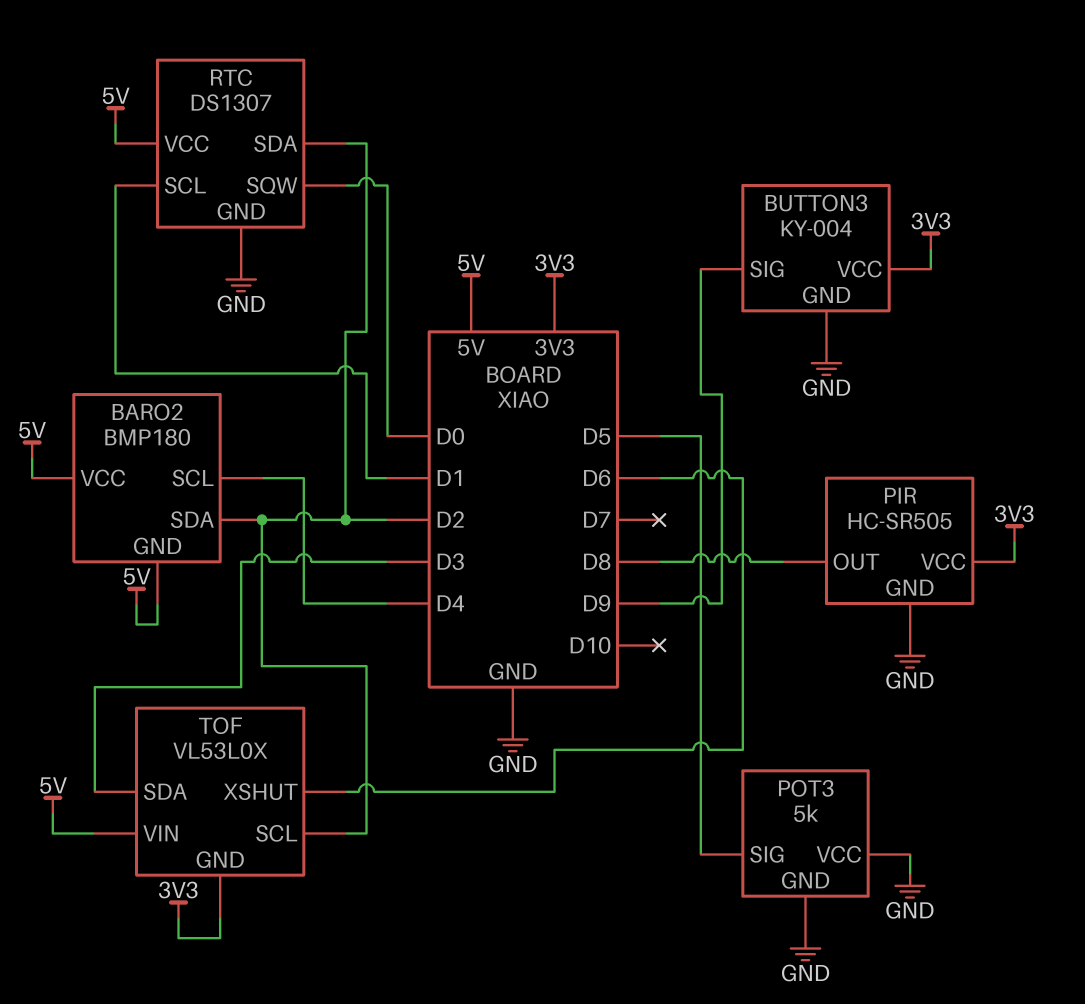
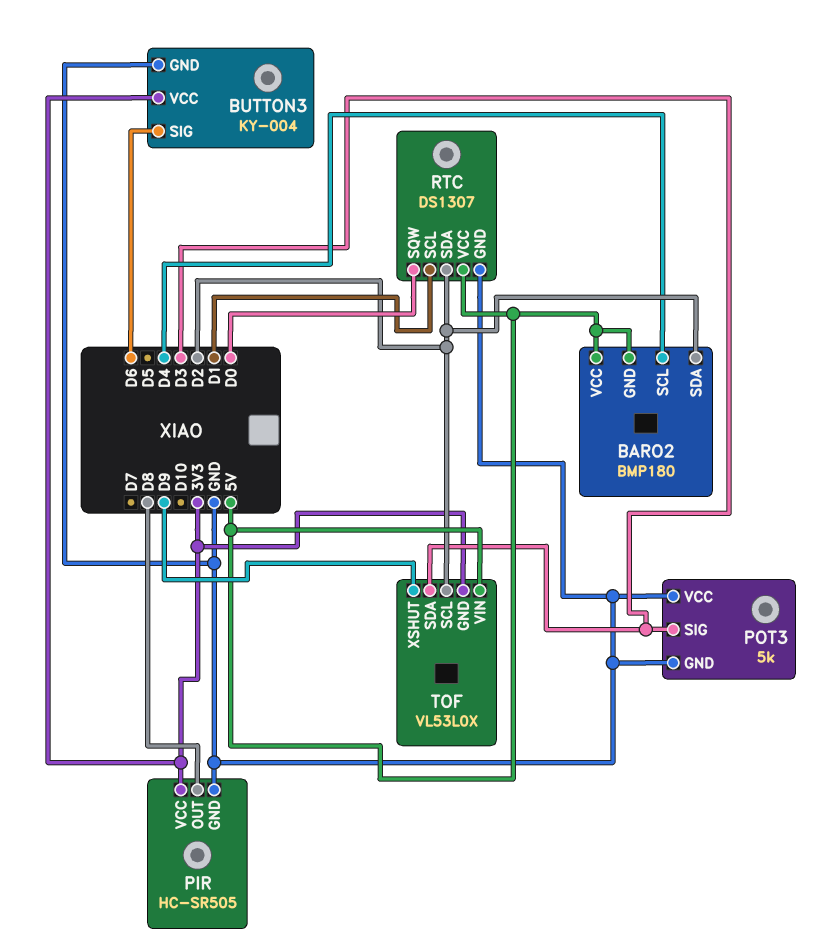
BUTTON3 pin SIG: D9 -> D6
POT3 pin SIG: D5 -> D3
TOF pin XSHUT: D6 -> D9

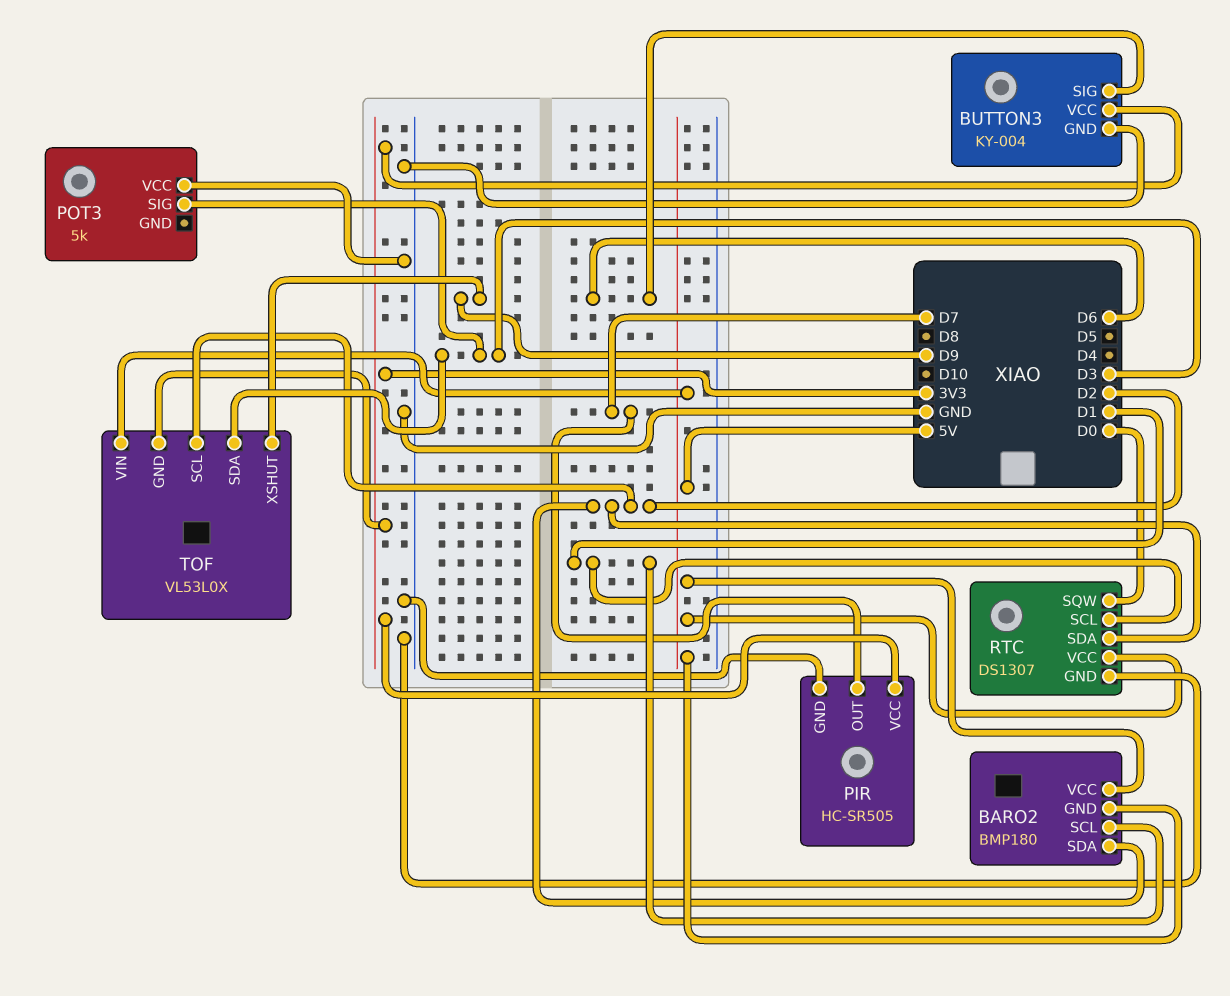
BARO2 pin SCL: D4 -> D1
PIR pin OUT: D8 -> D7
POT3 pin GND: GND -> none

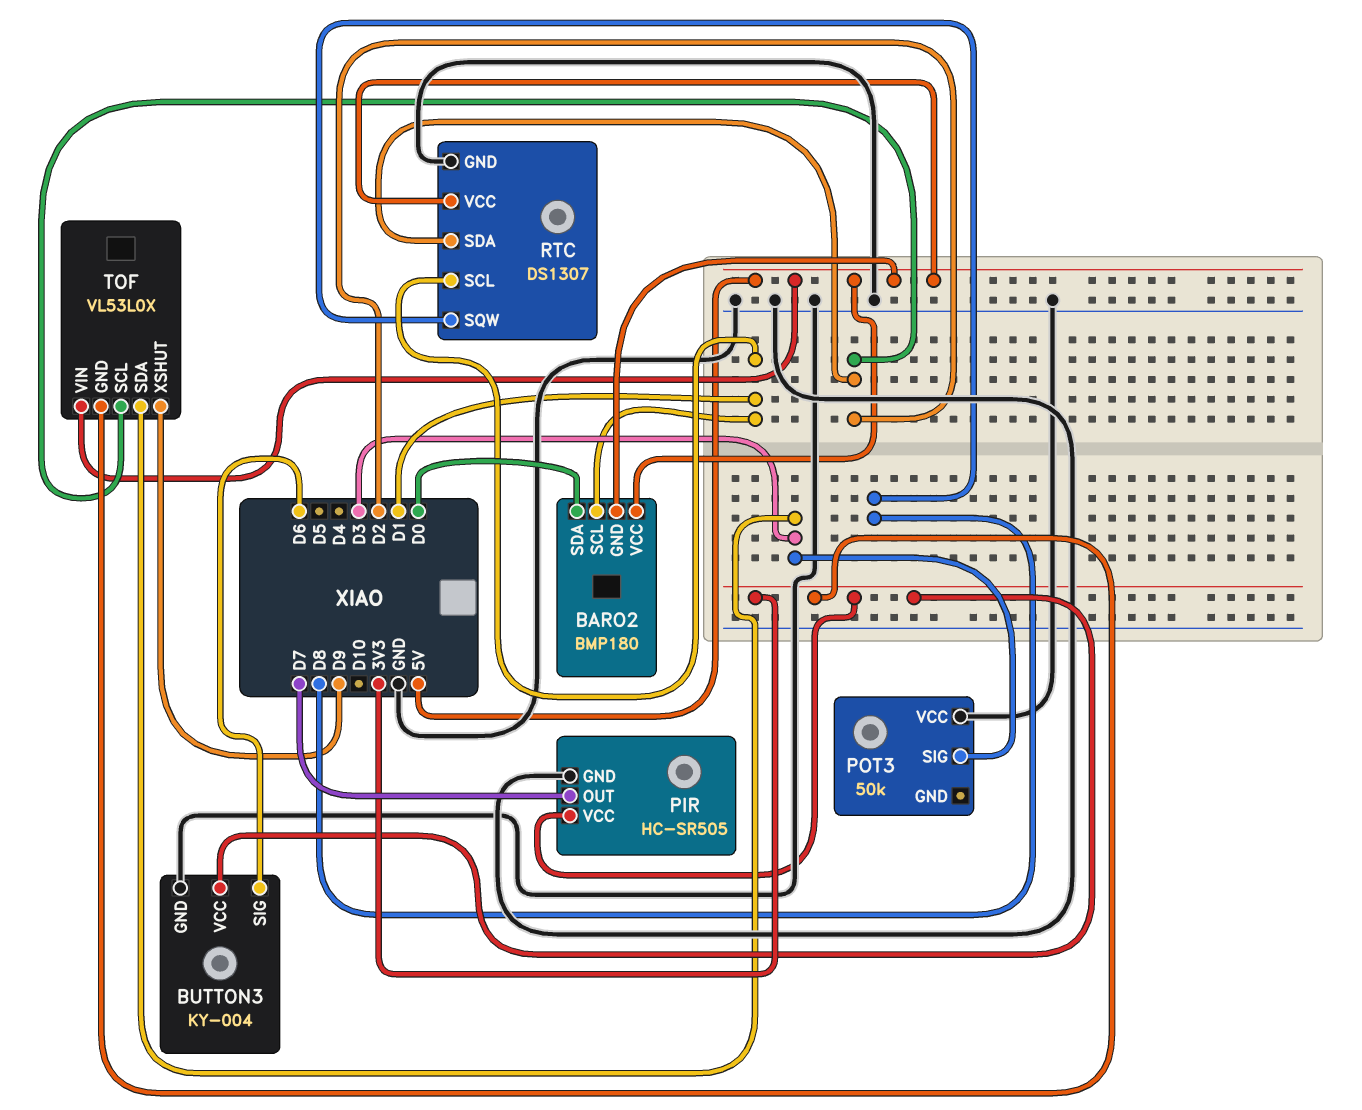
BARO2 pin SDA: D2 -> D0
POT3: 5k -> 50k
RTC pin SQW: D0 -> D8

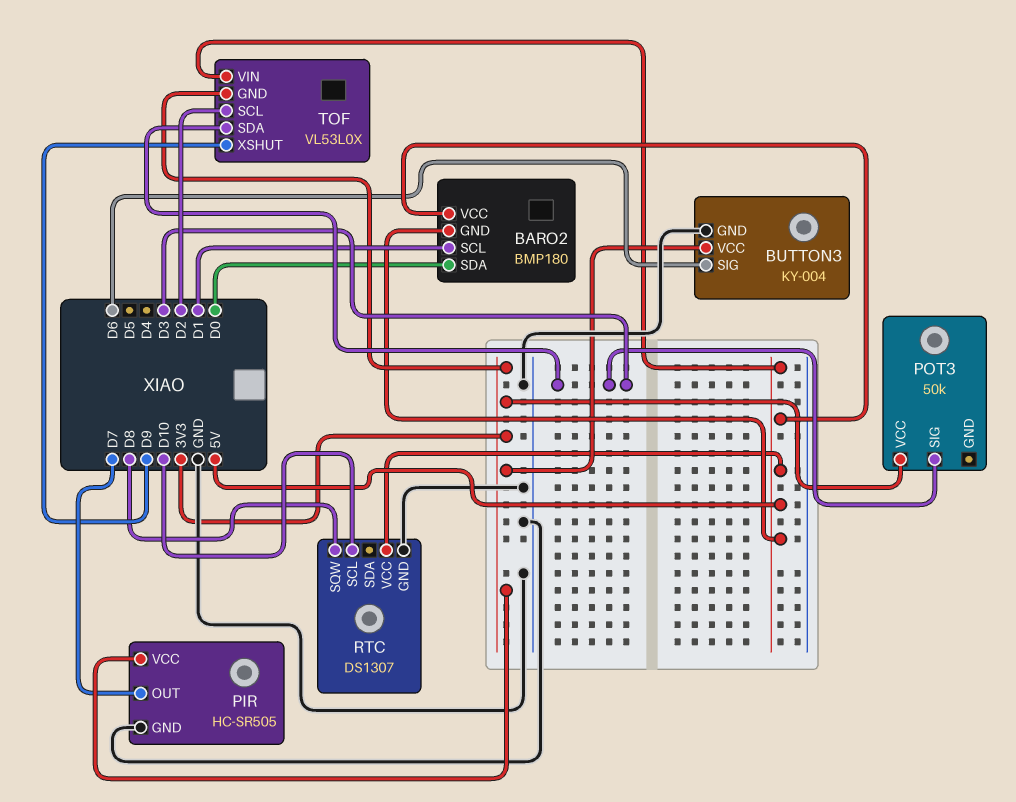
POT3 pin VCC: GND -> 3V3
RTC pin SCL: D1 -> D10
RTC pin SDA: D2 -> none

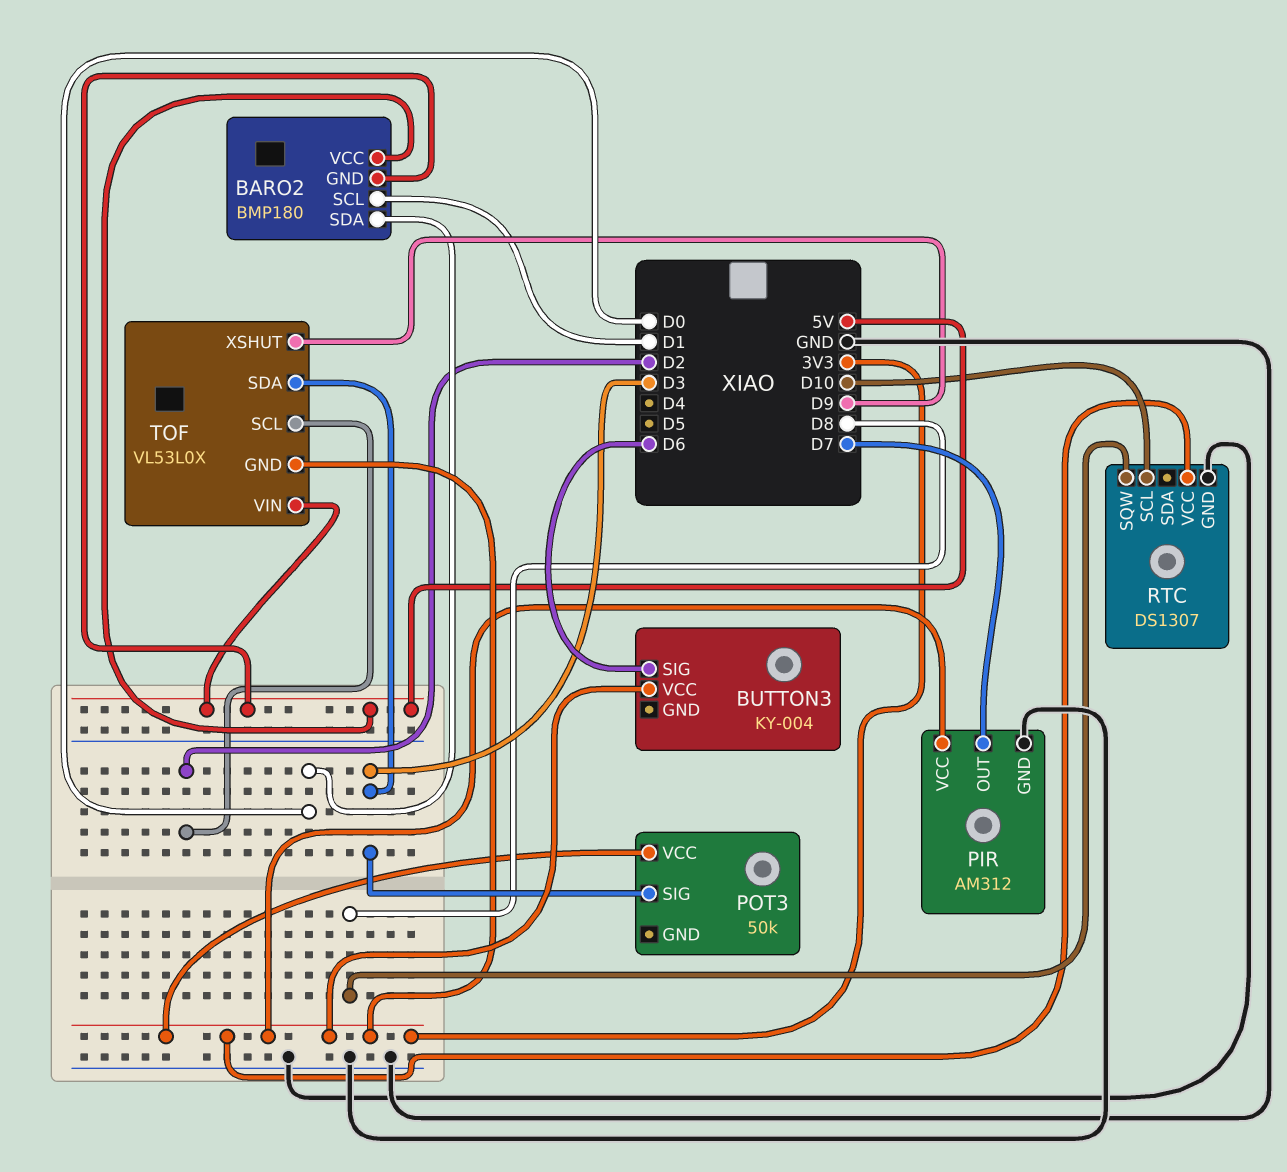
BUTTON3 pin GND: GND -> none
PIR: HC-SR505 -> AM312
RTC pin VCC: 5V -> 3V3

